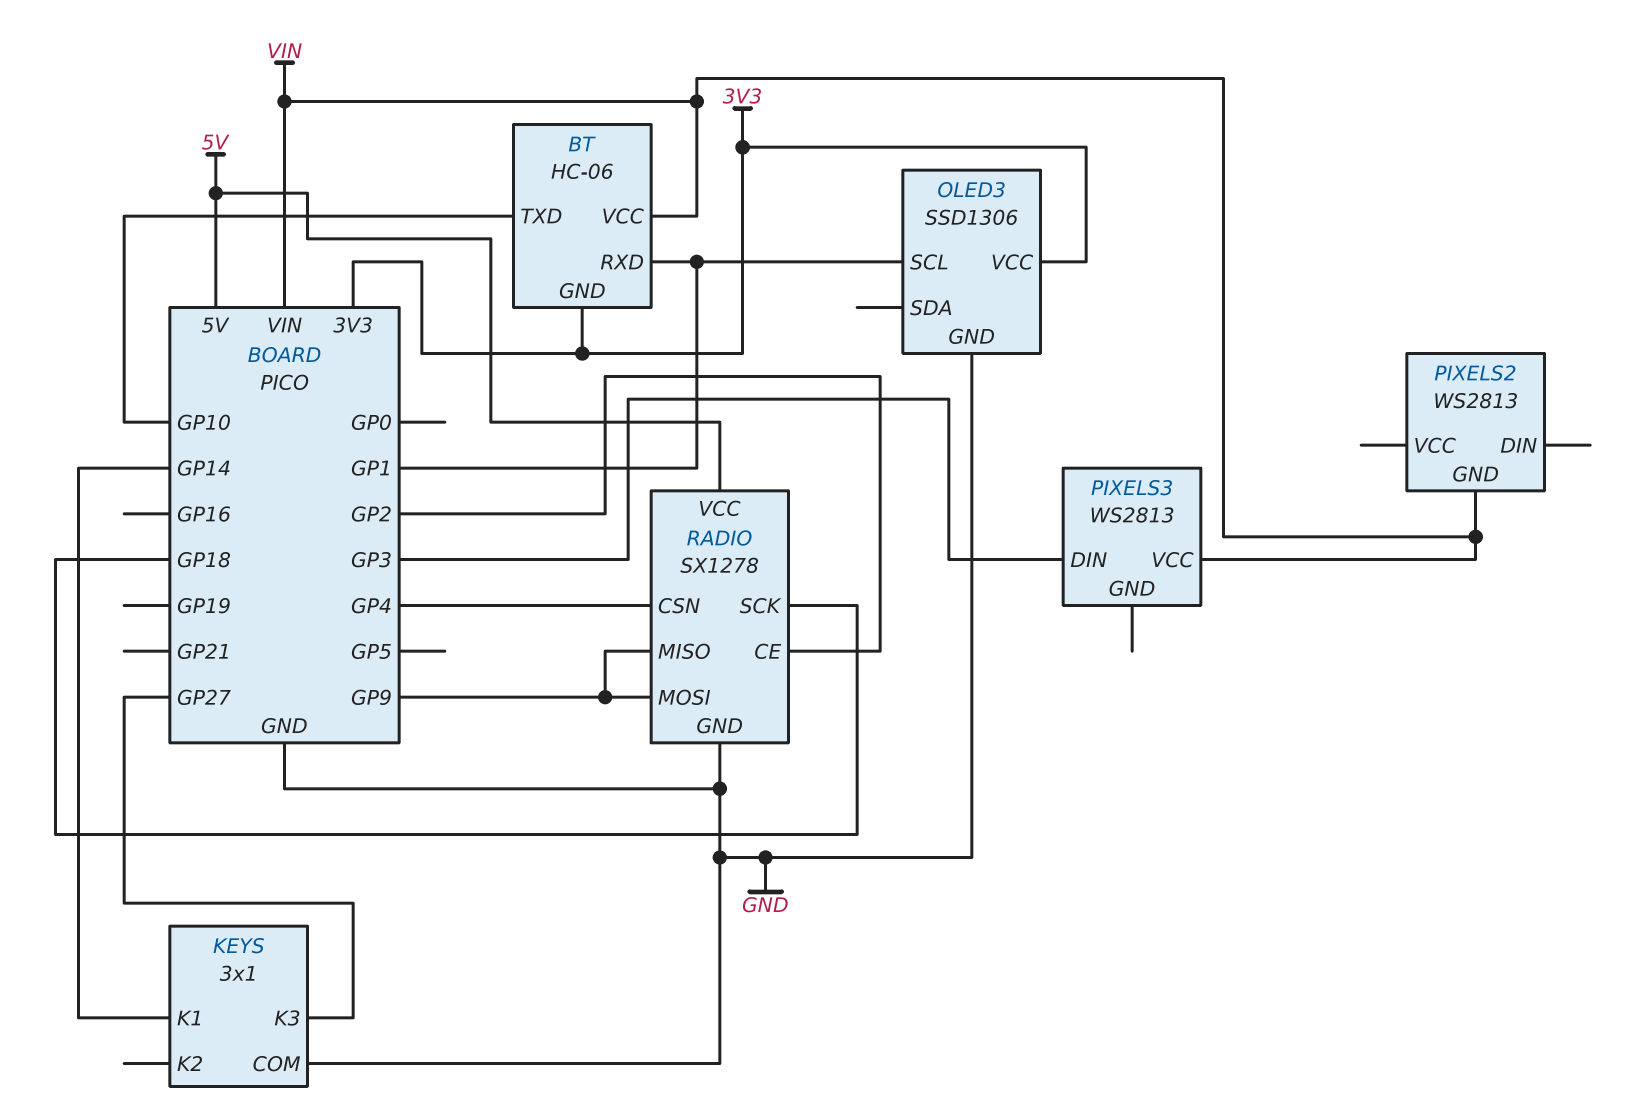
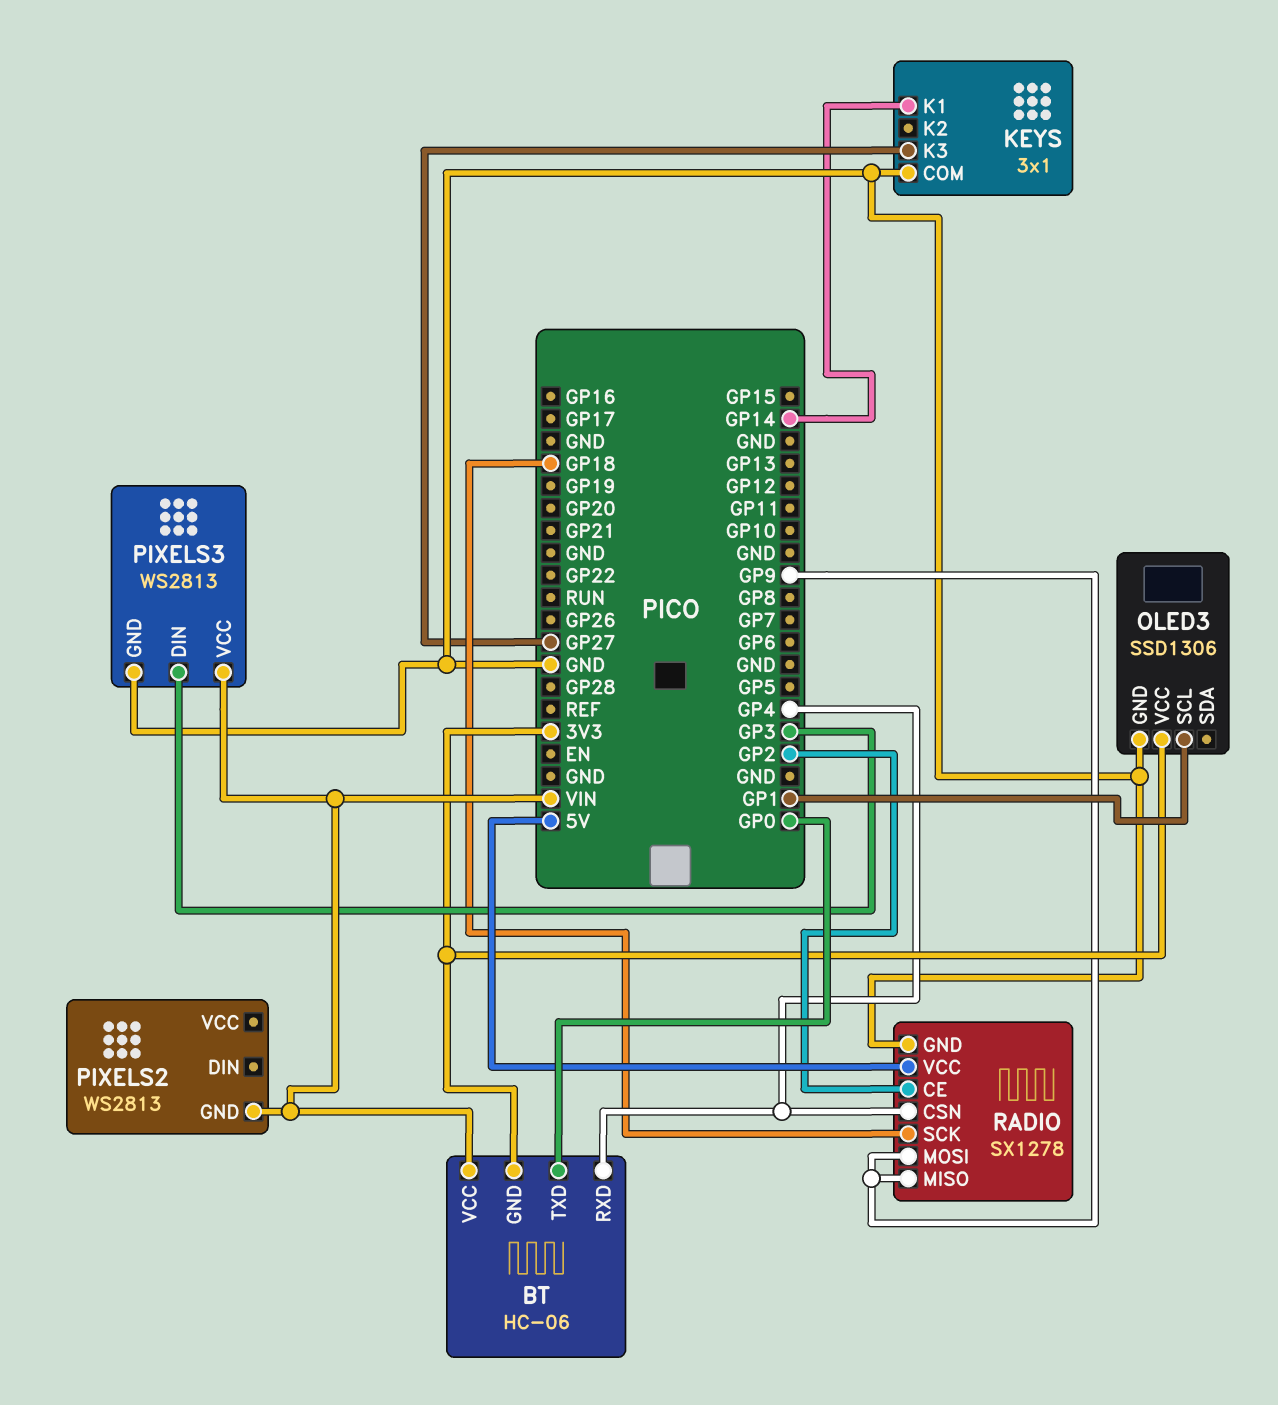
BT pin RXD: GP1 -> GP4
BT pin TXD: GP10 -> GP0
PIXELS3 pin GND: none -> GND

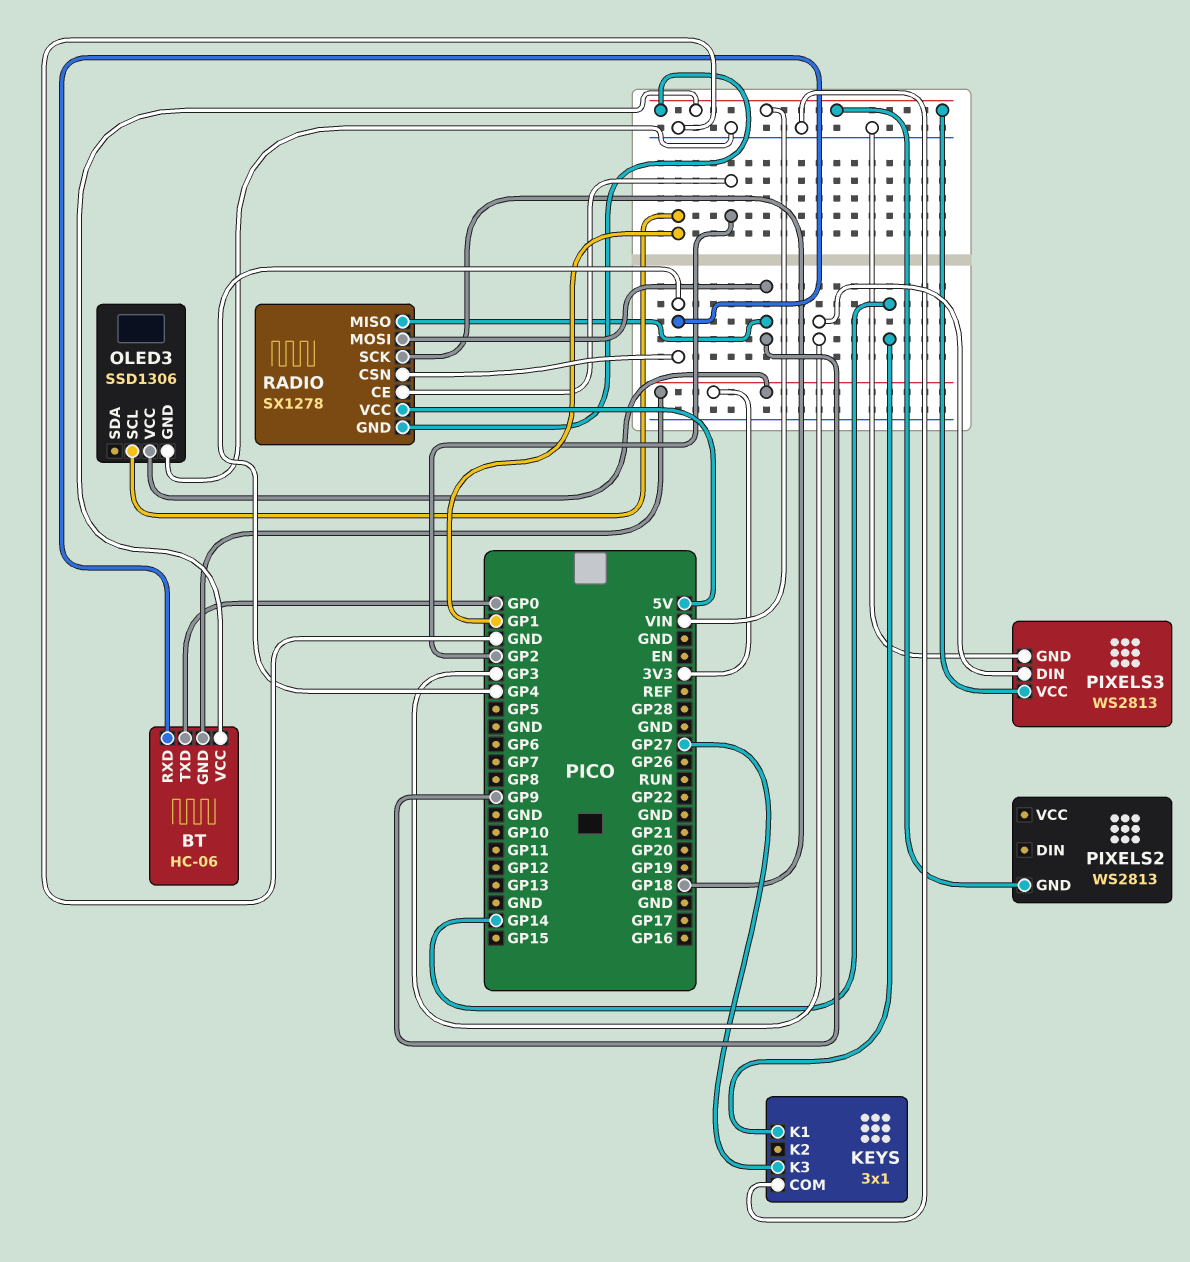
RADIO pin GND: GND -> VIN

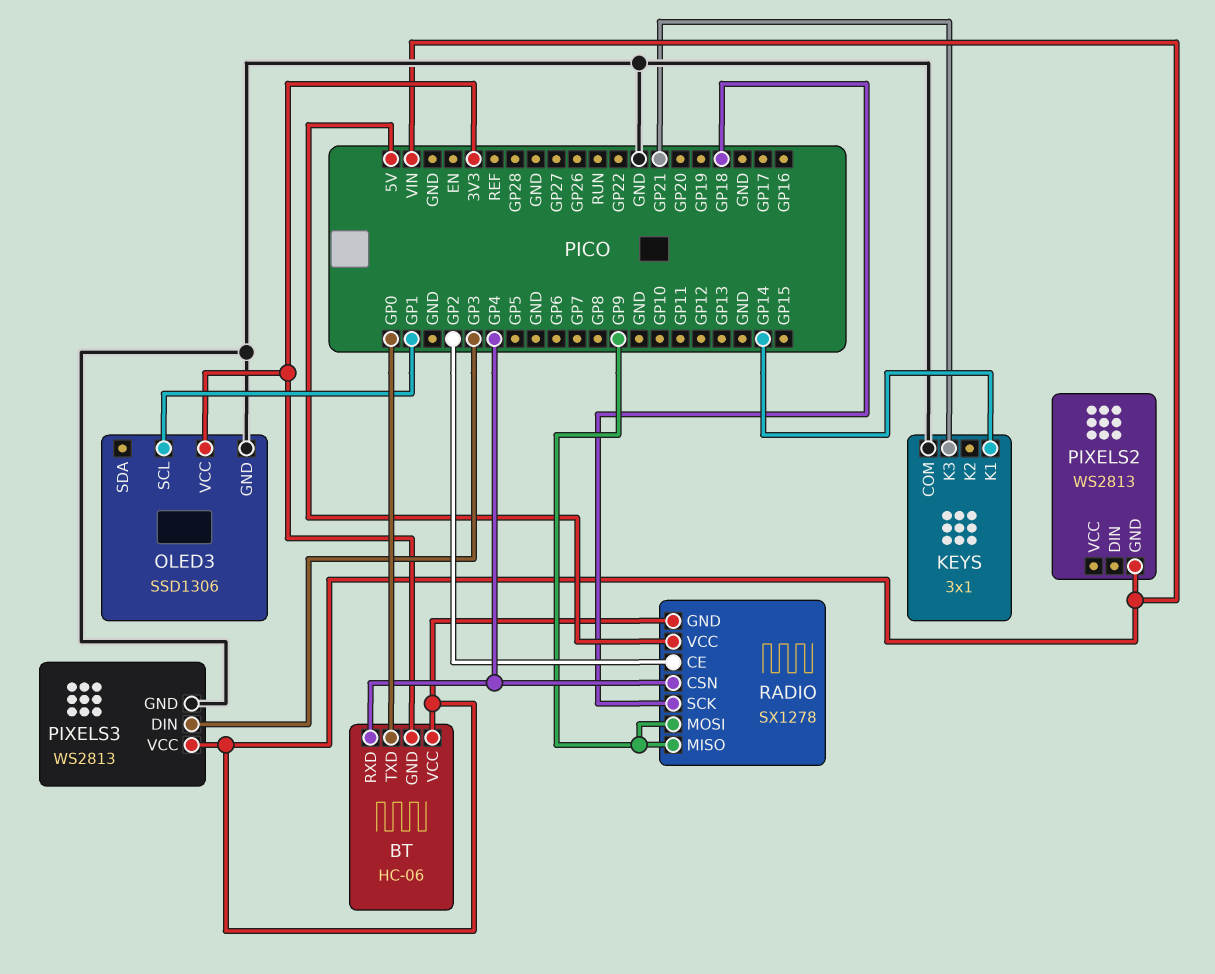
KEYS pin K3: GP27 -> GP21

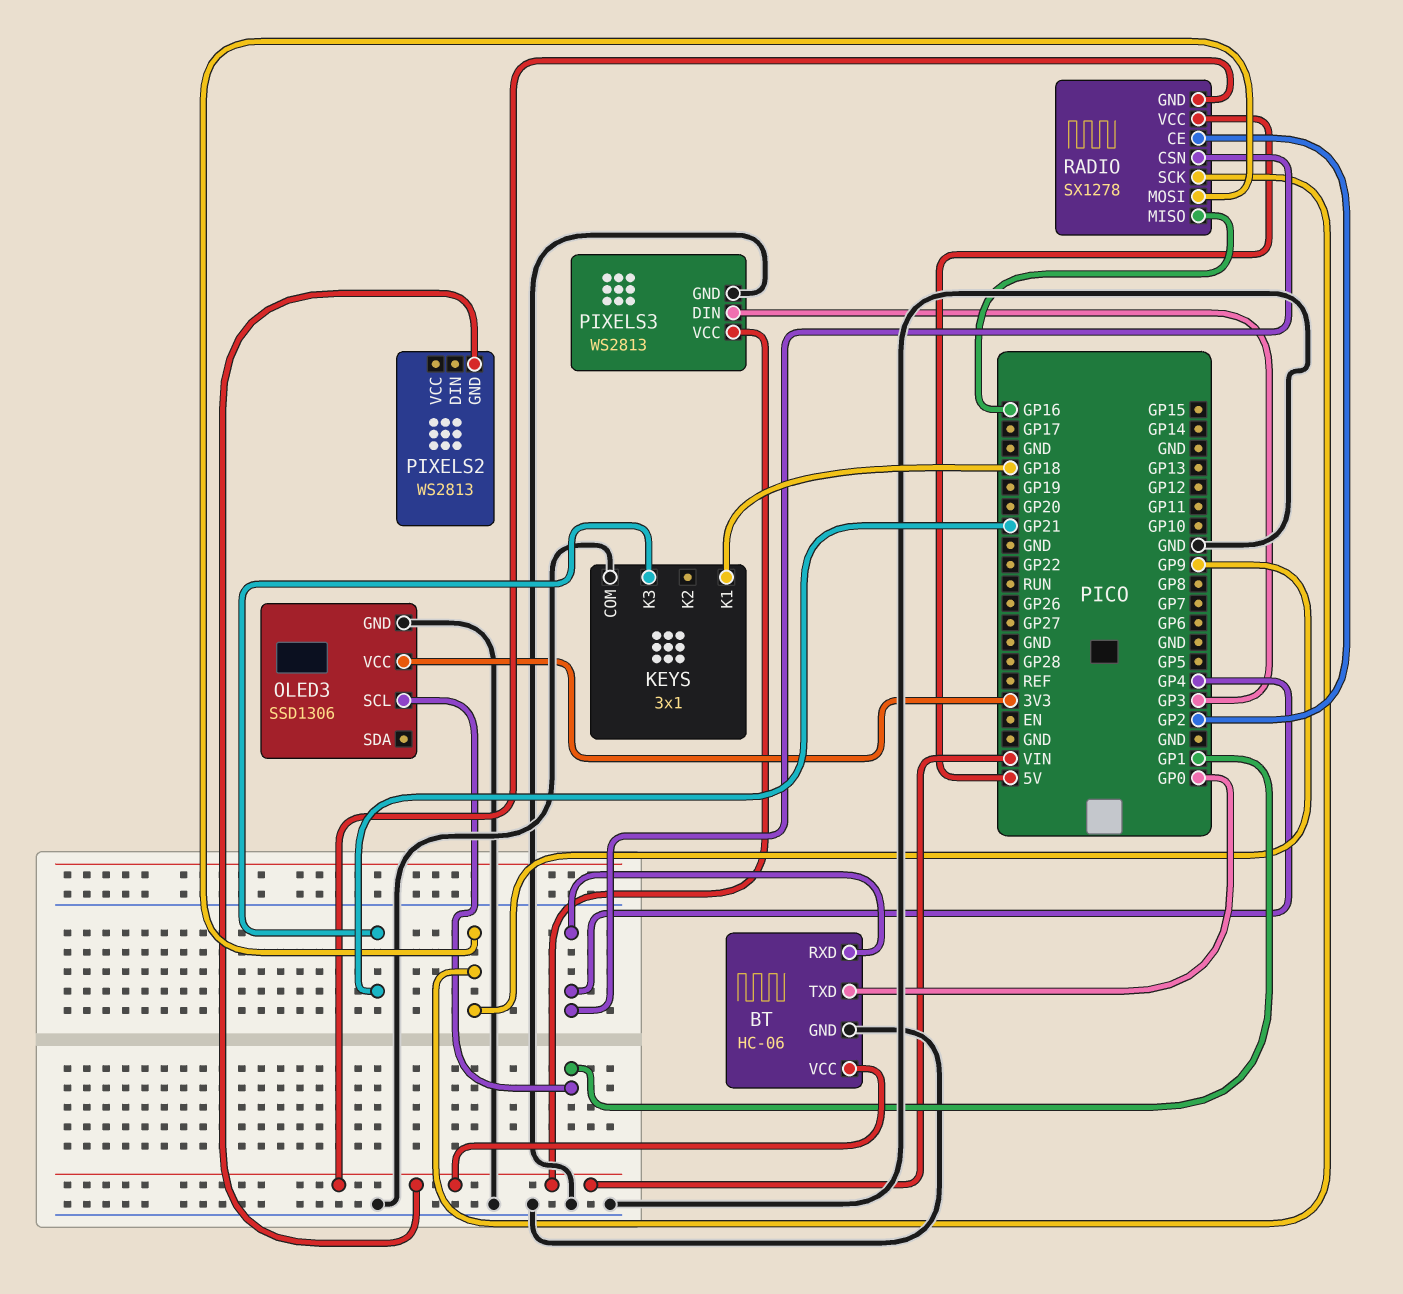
BT pin GND: 3V3 -> GND
KEYS pin K1: GP14 -> GP18
RADIO pin MISO: GP9 -> GP16
RADIO pin SCK: GP18 -> GP9

